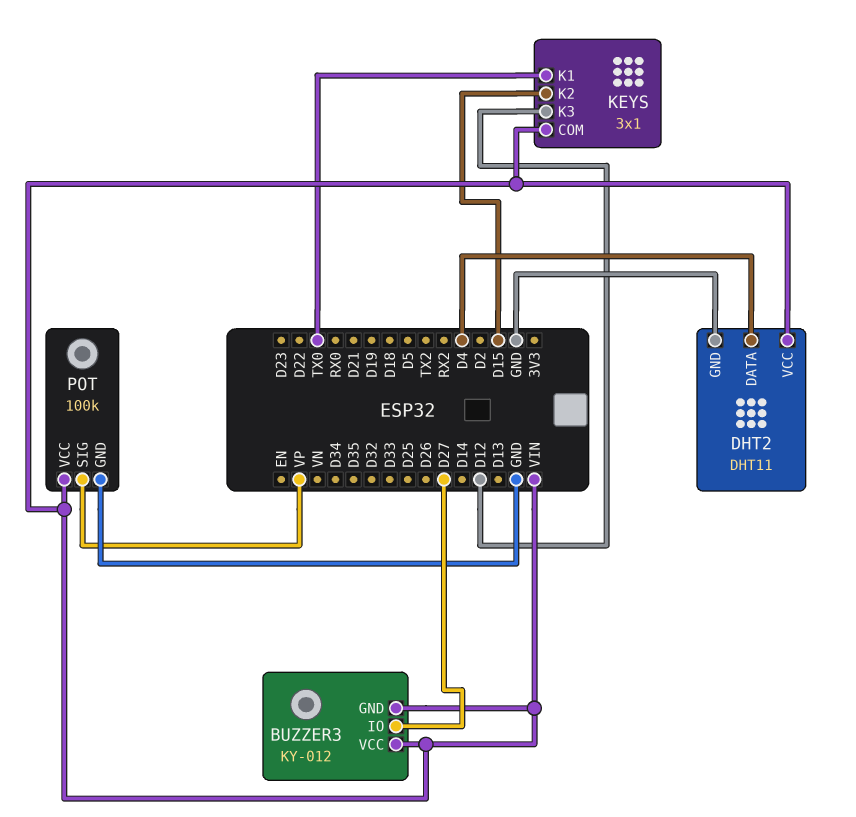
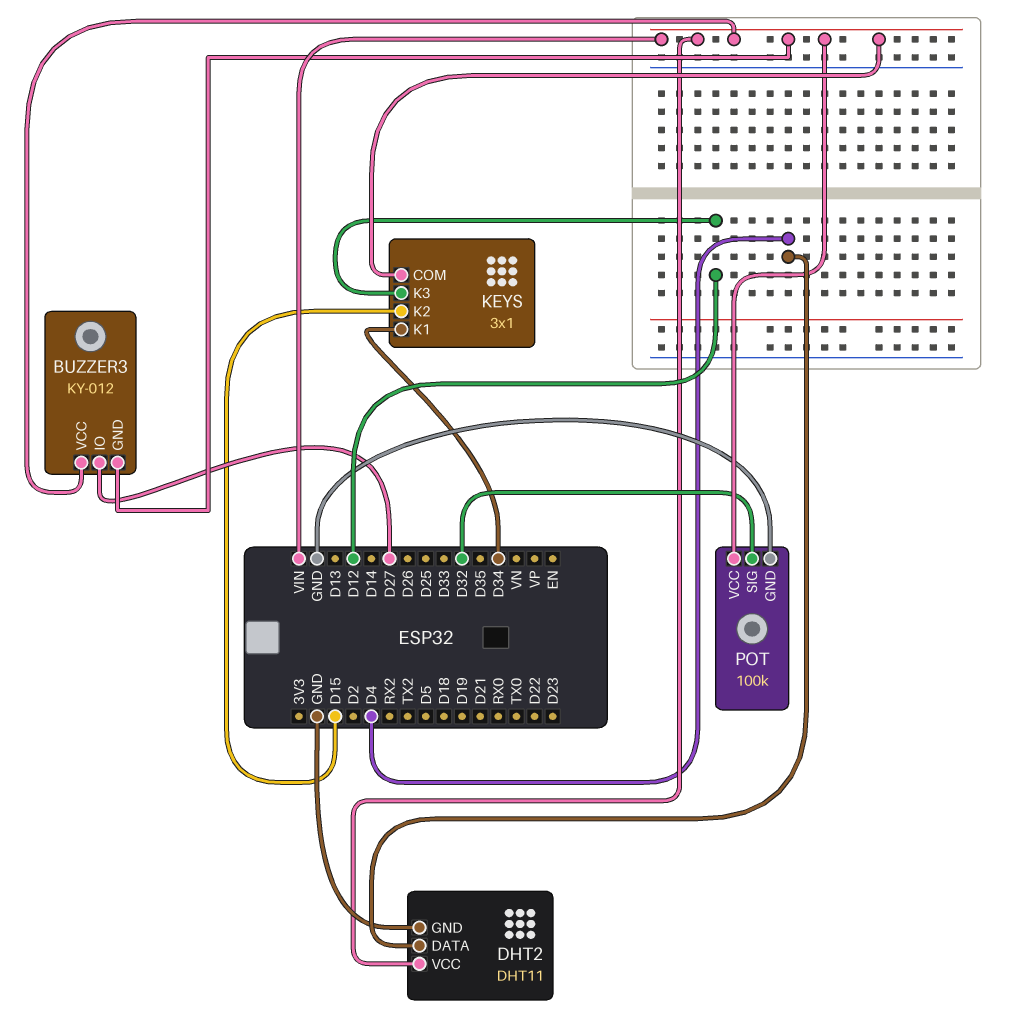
KEYS pin K1: TX0 -> D34
POT pin SIG: VP -> D32

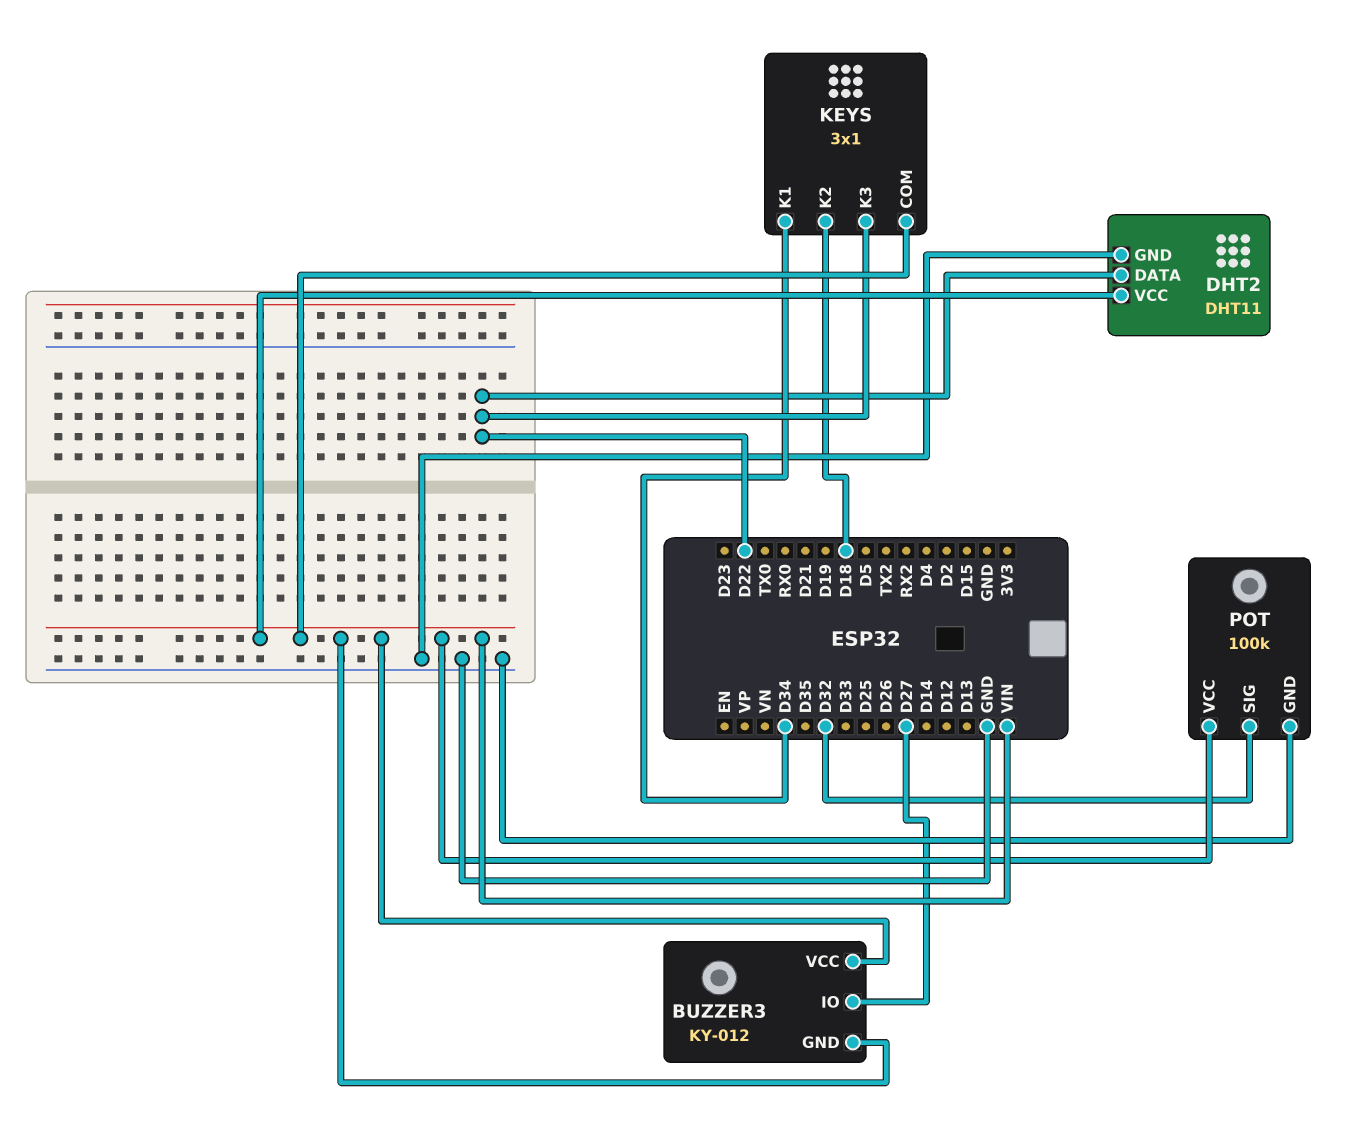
DHT2 pin DATA: D4 -> D22
KEYS pin K2: D15 -> D18
KEYS pin K3: D12 -> D22

